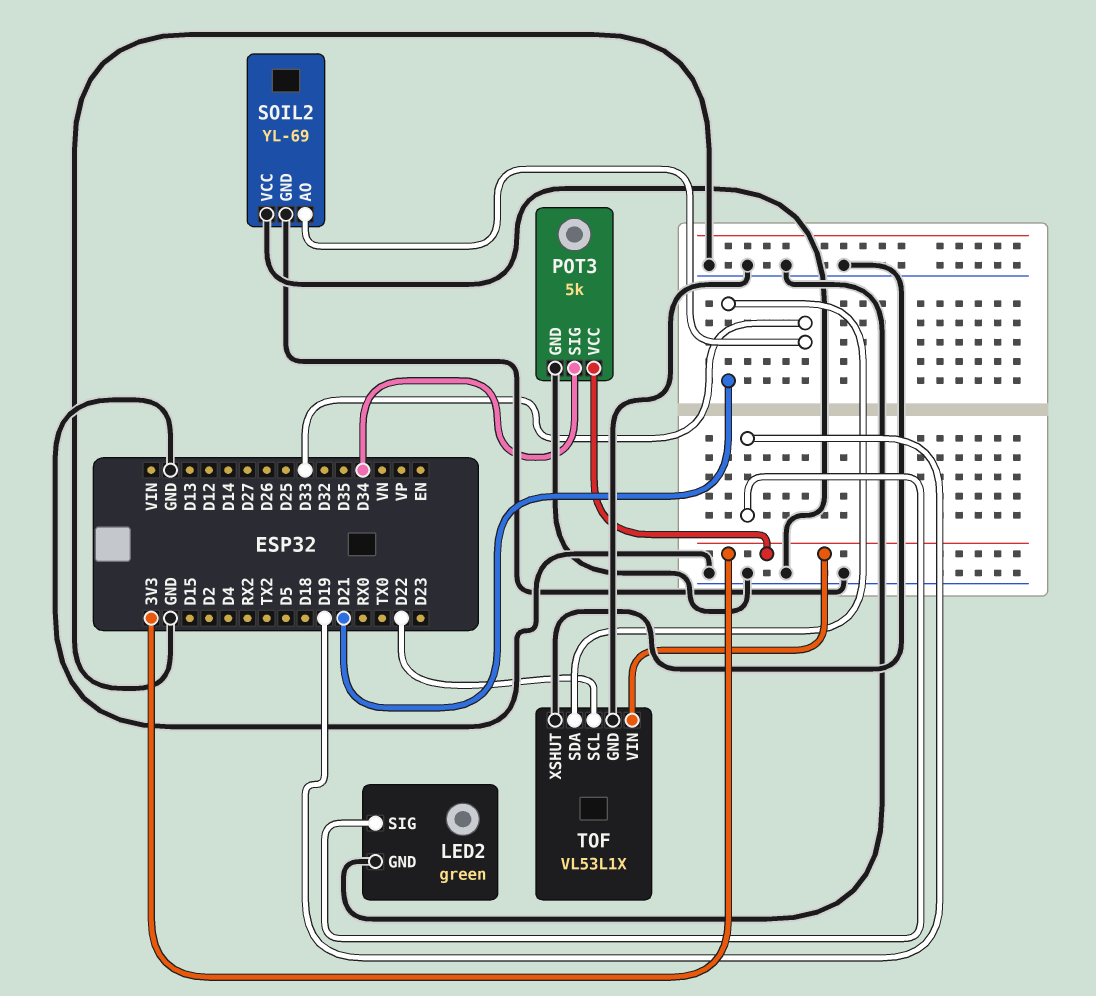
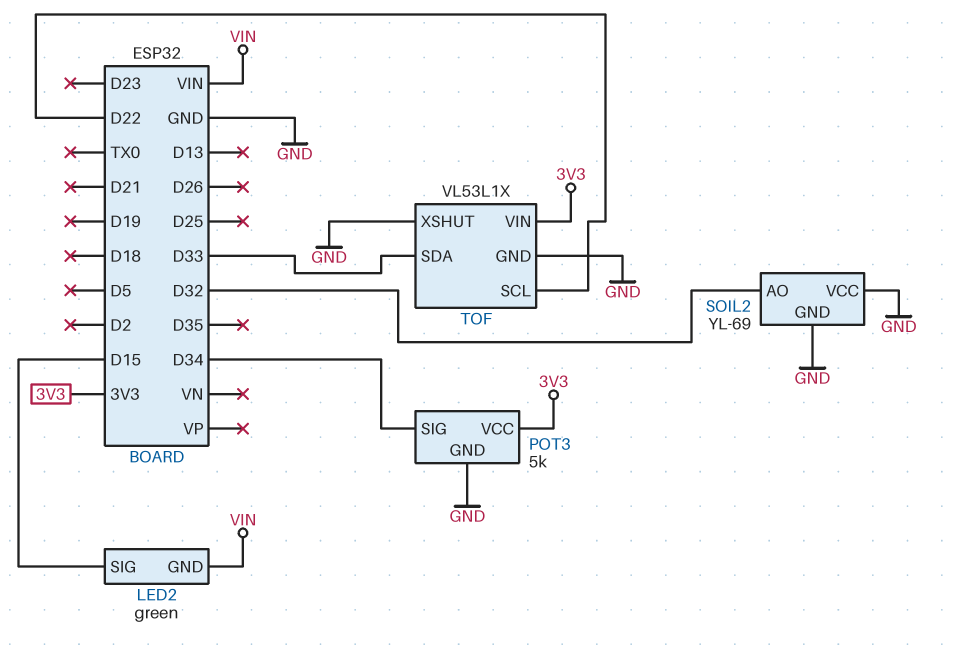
LED2 pin GND: GND -> VIN
LED2 pin SIG: D19 -> D15
SOIL2 pin AO: D33 -> D32
TOF pin SDA: D21 -> D33

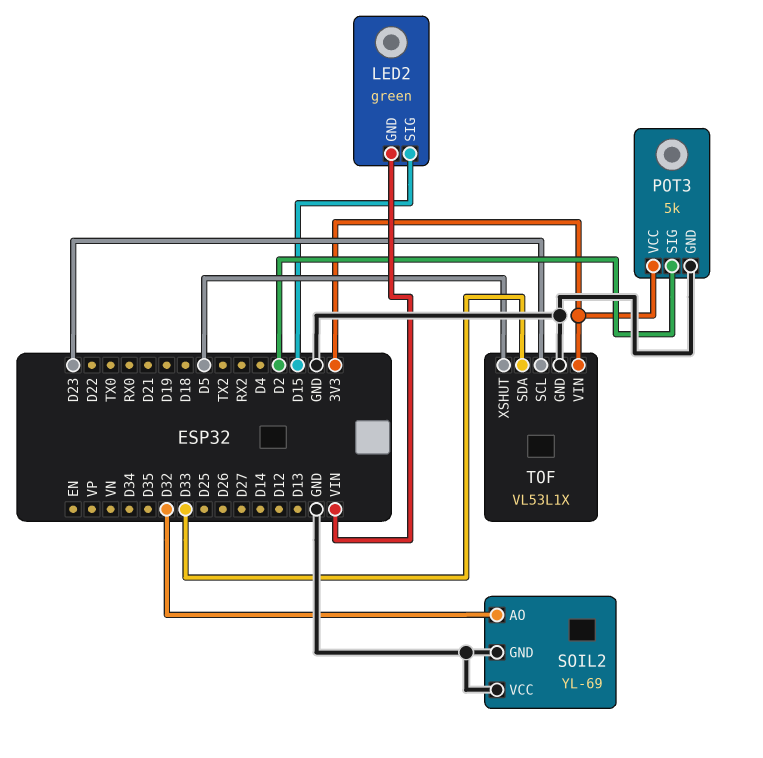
POT3 pin SIG: D34 -> D2
TOF pin SCL: D22 -> D23
TOF pin XSHUT: GND -> D5

